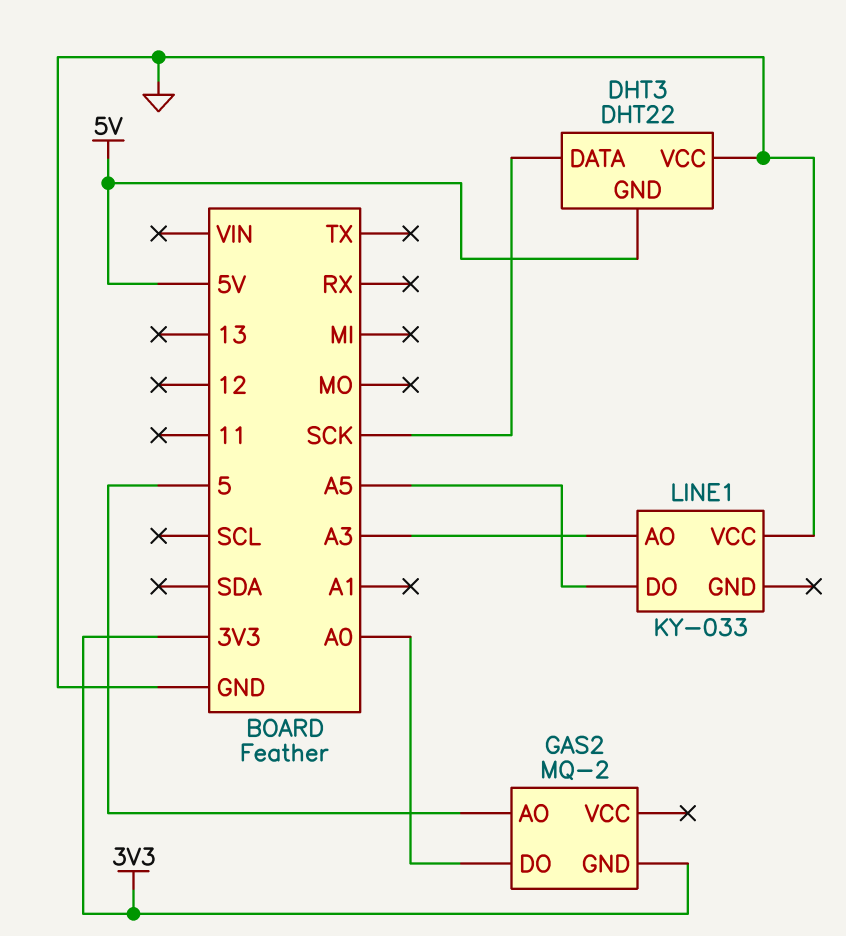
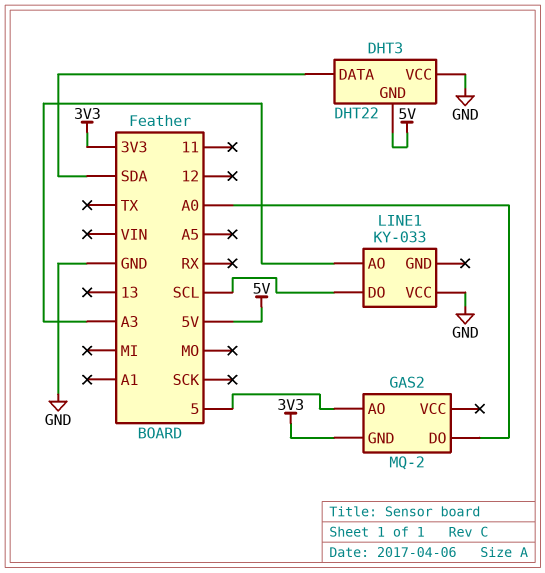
DHT3 pin DATA: SCK -> SDA
LINE1 pin DO: A5 -> SCL

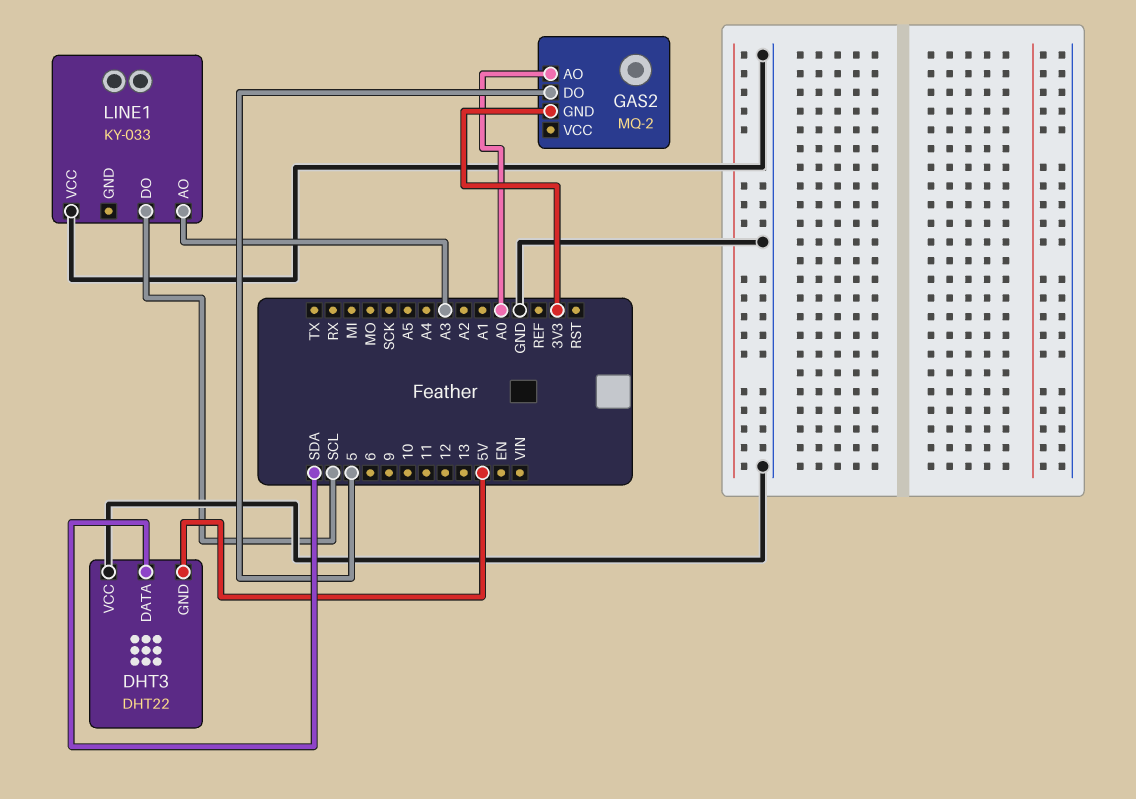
GAS2 pin AO: 5 -> A0
GAS2 pin DO: A0 -> 5

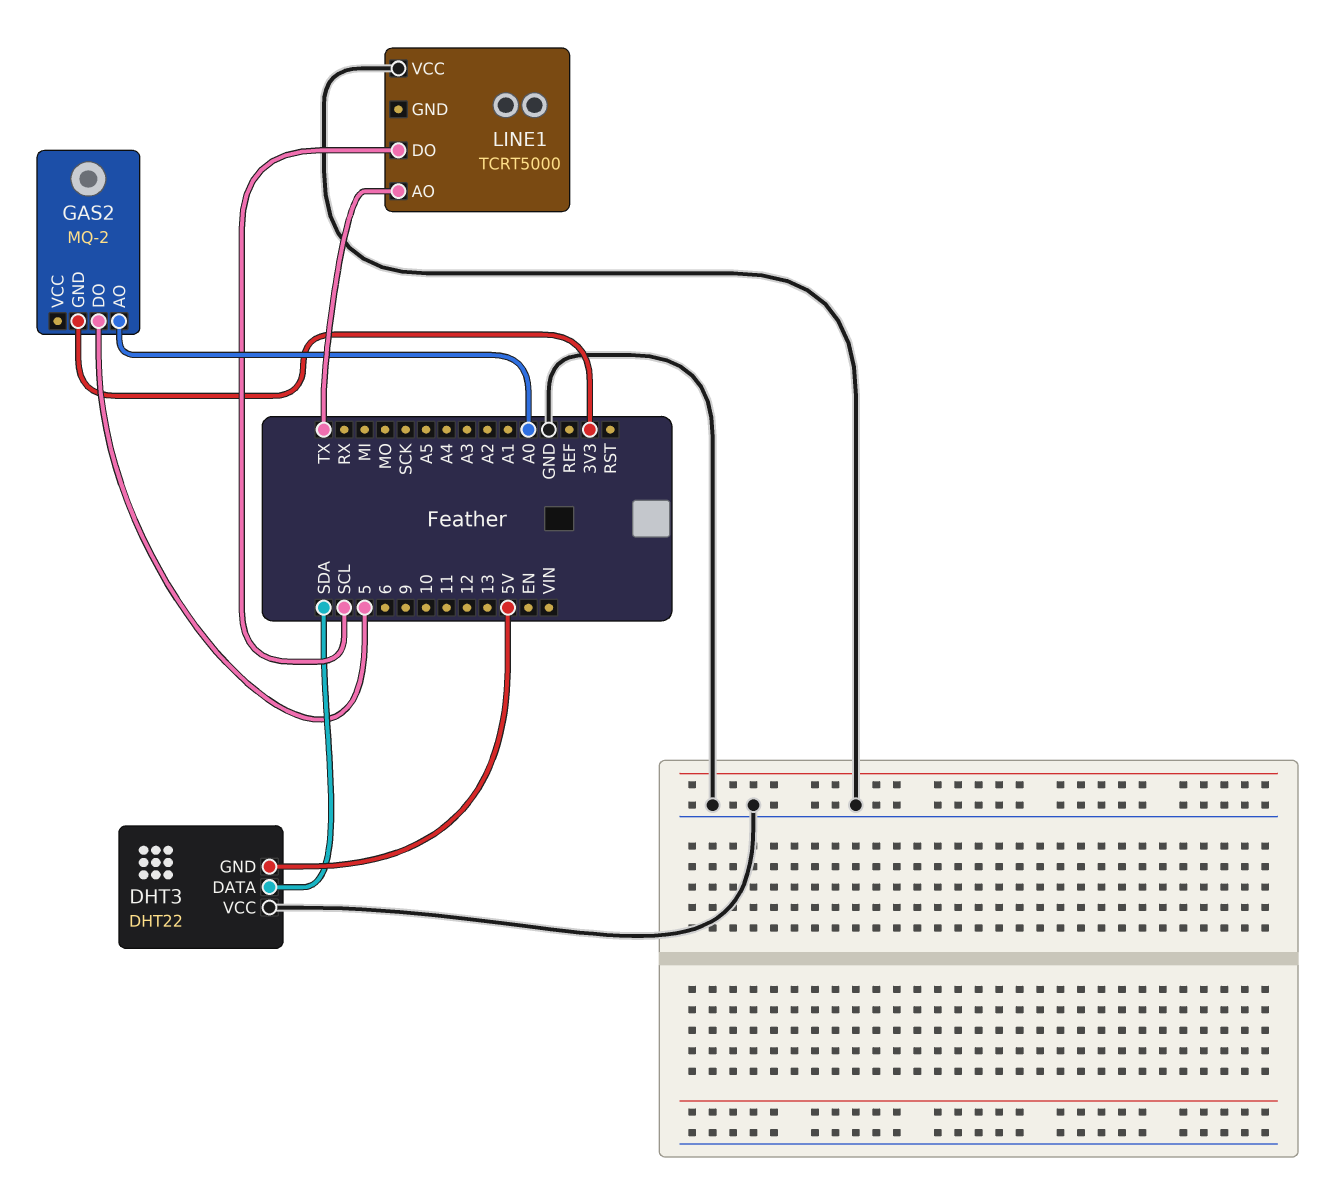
LINE1: KY-033 -> TCRT5000
LINE1 pin AO: A3 -> TX

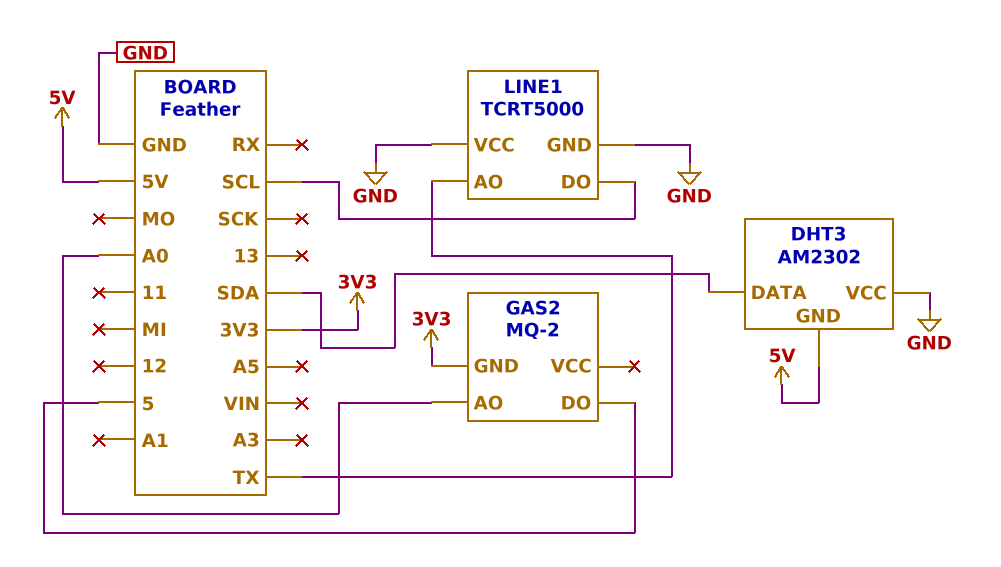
DHT3: DHT22 -> AM2302
LINE1 pin GND: none -> GND

